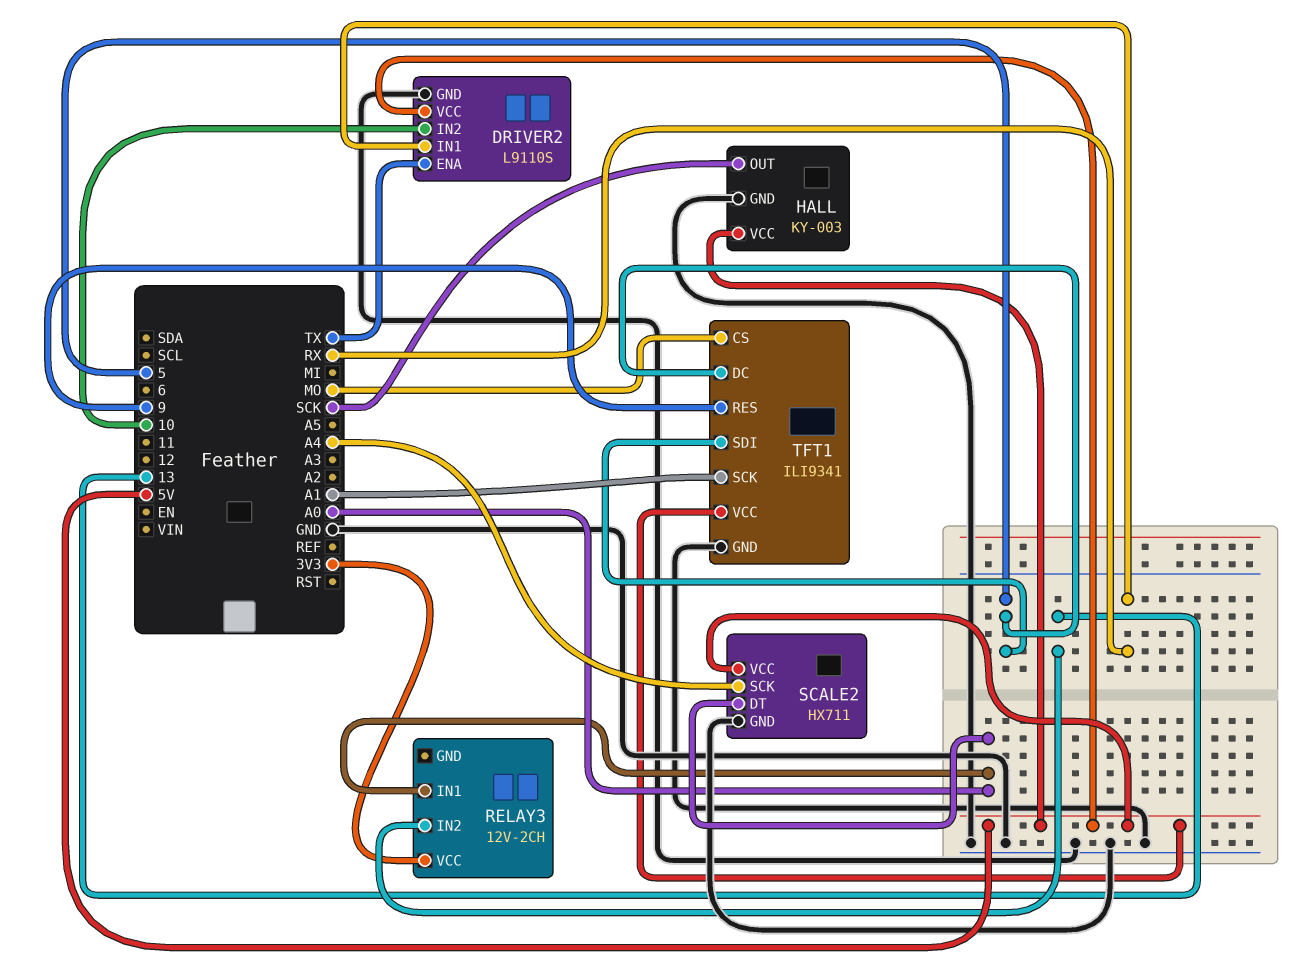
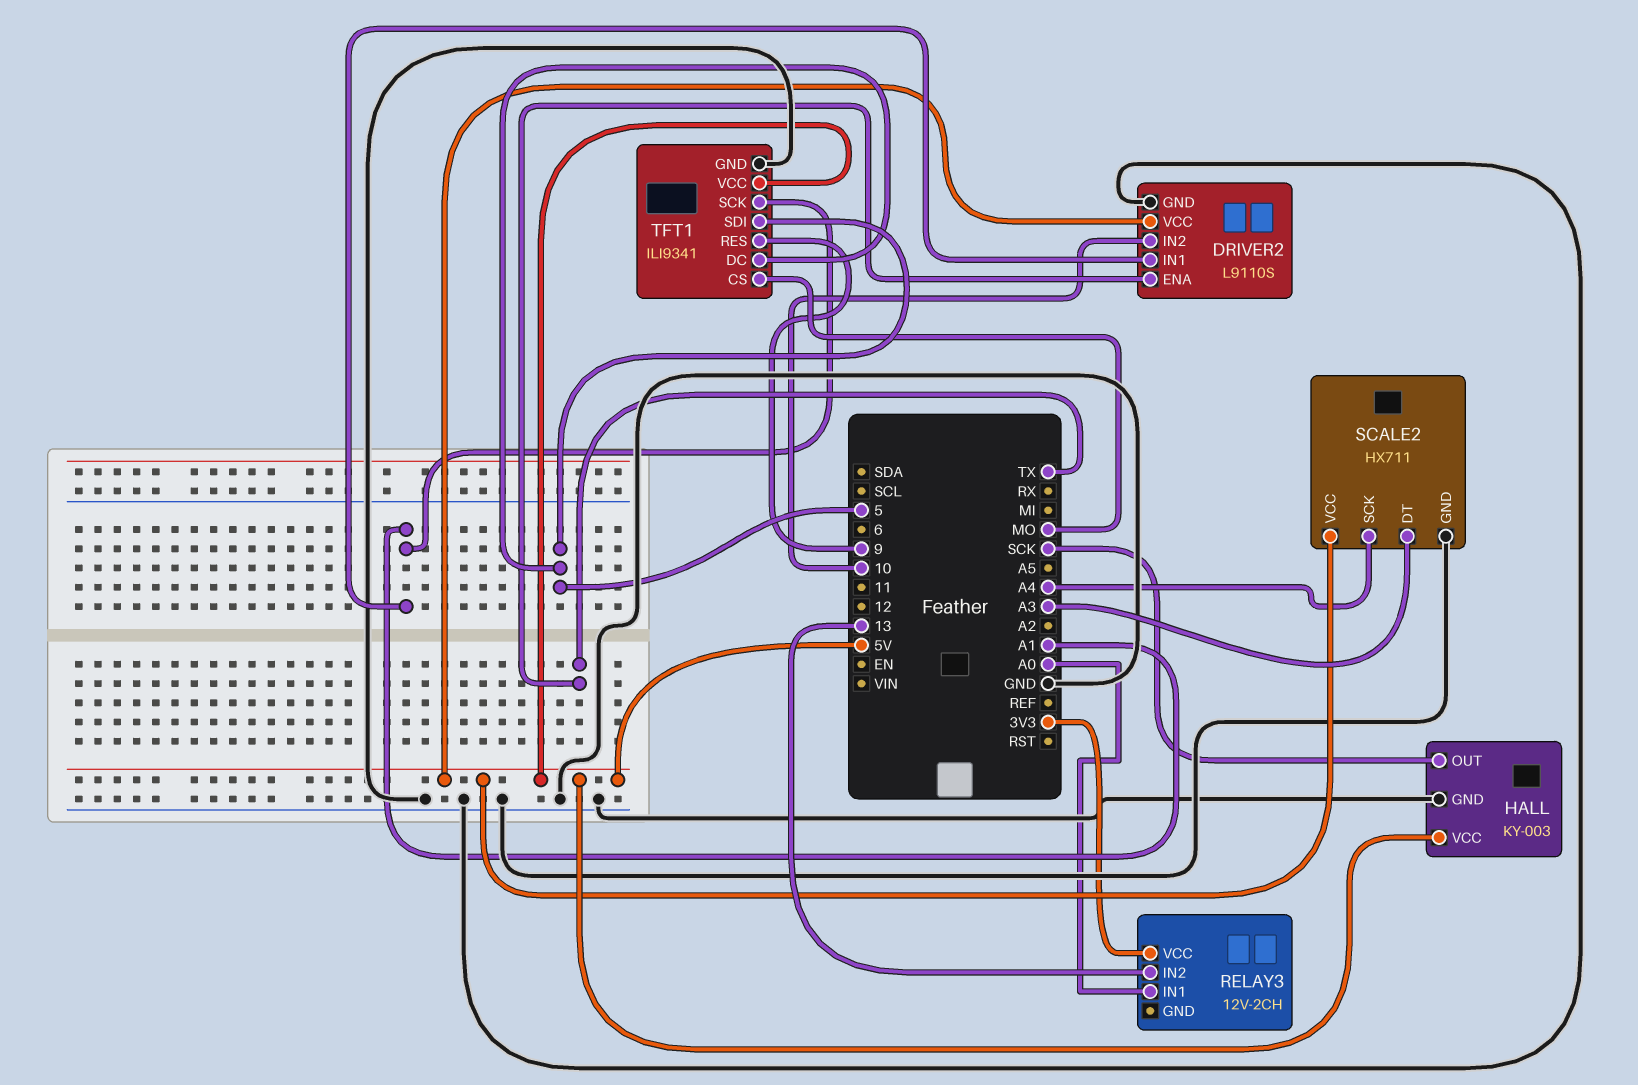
DRIVER2 pin IN1: RX -> A1
SCALE2 pin DT: A0 -> A3

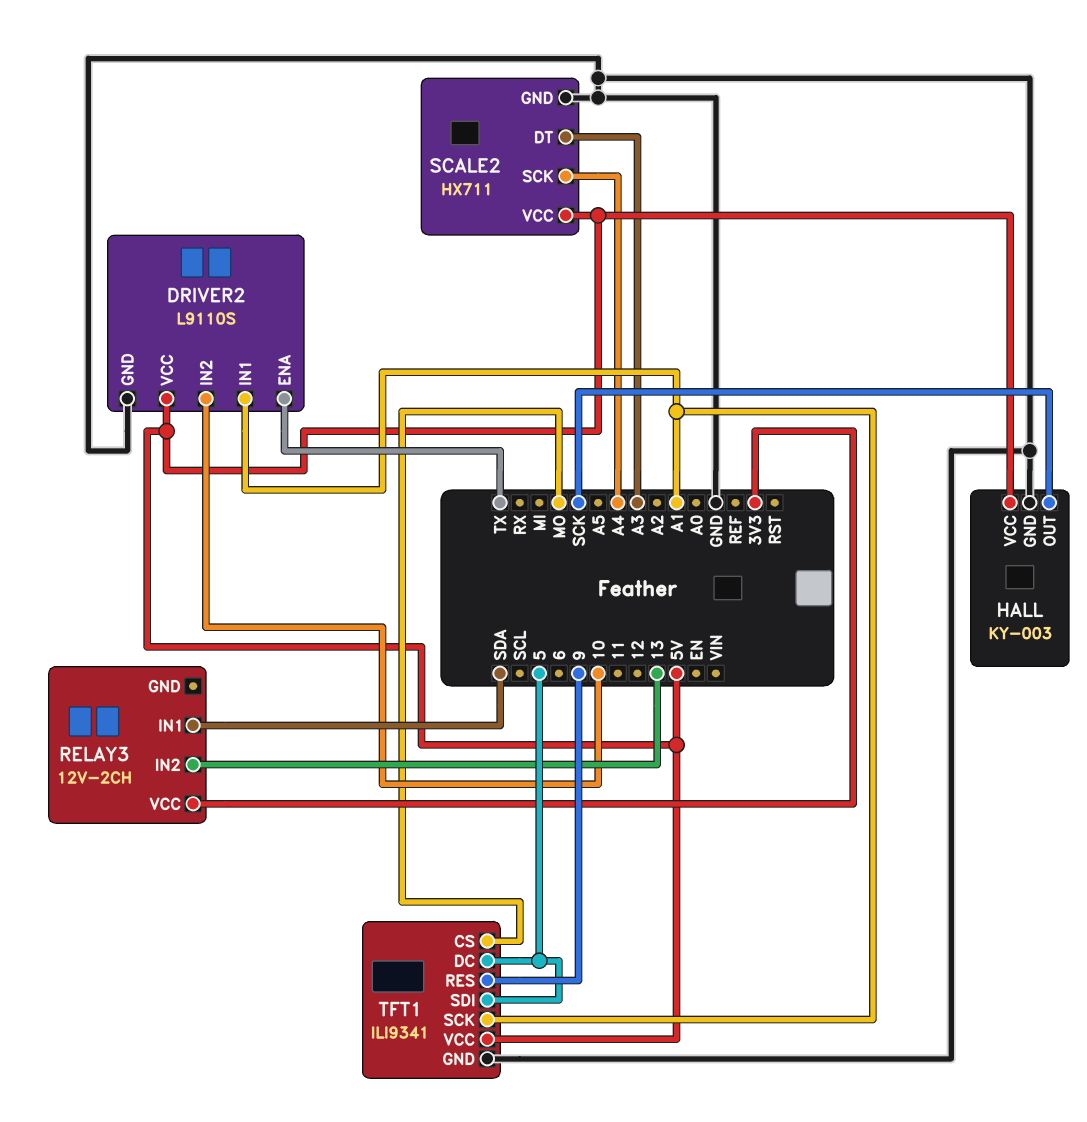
RELAY3 pin IN1: A0 -> SDA

